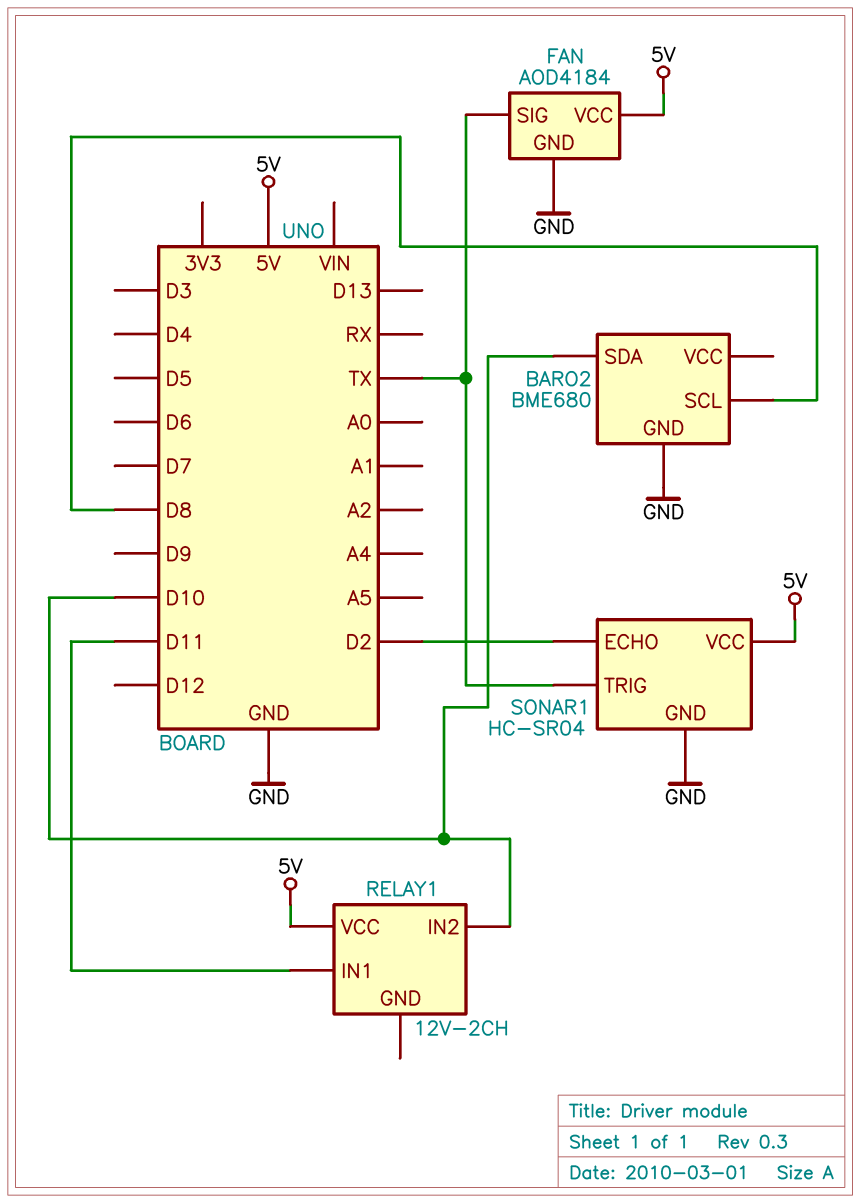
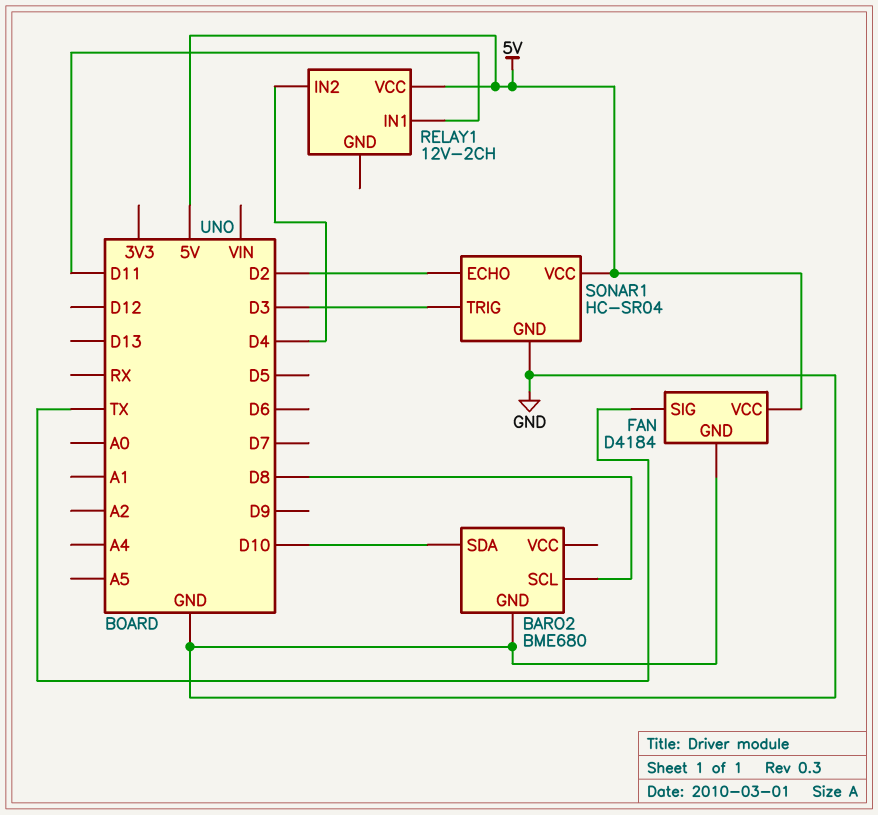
FAN: AOD4184 -> D4184
RELAY1 pin IN2: D10 -> D4
SONAR1 pin TRIG: TX -> D3

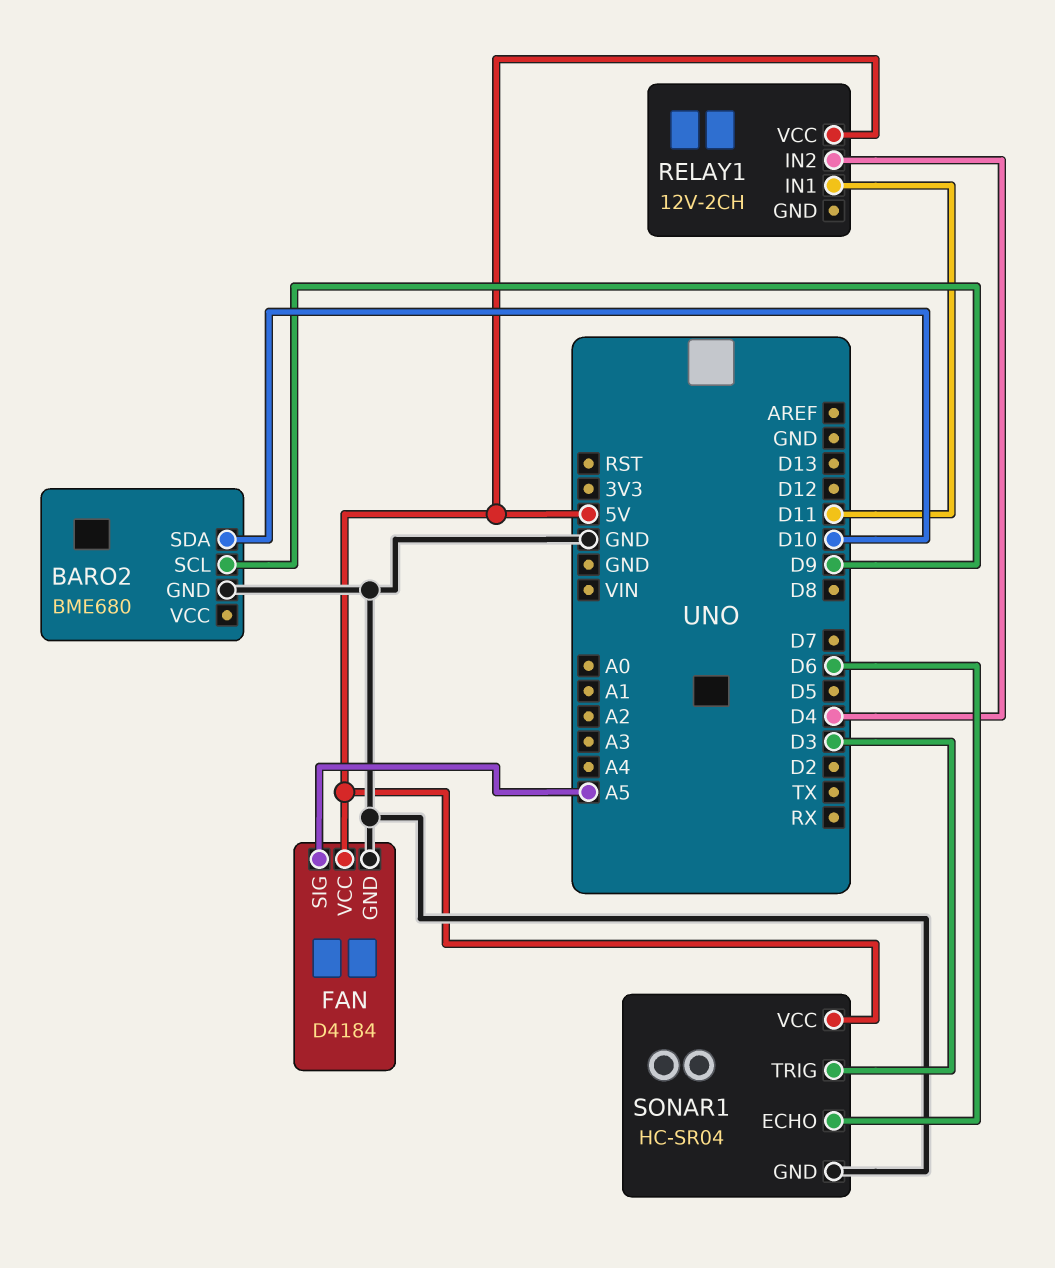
BARO2 pin SCL: D8 -> D9
FAN pin SIG: TX -> A5
SONAR1 pin ECHO: D2 -> D6

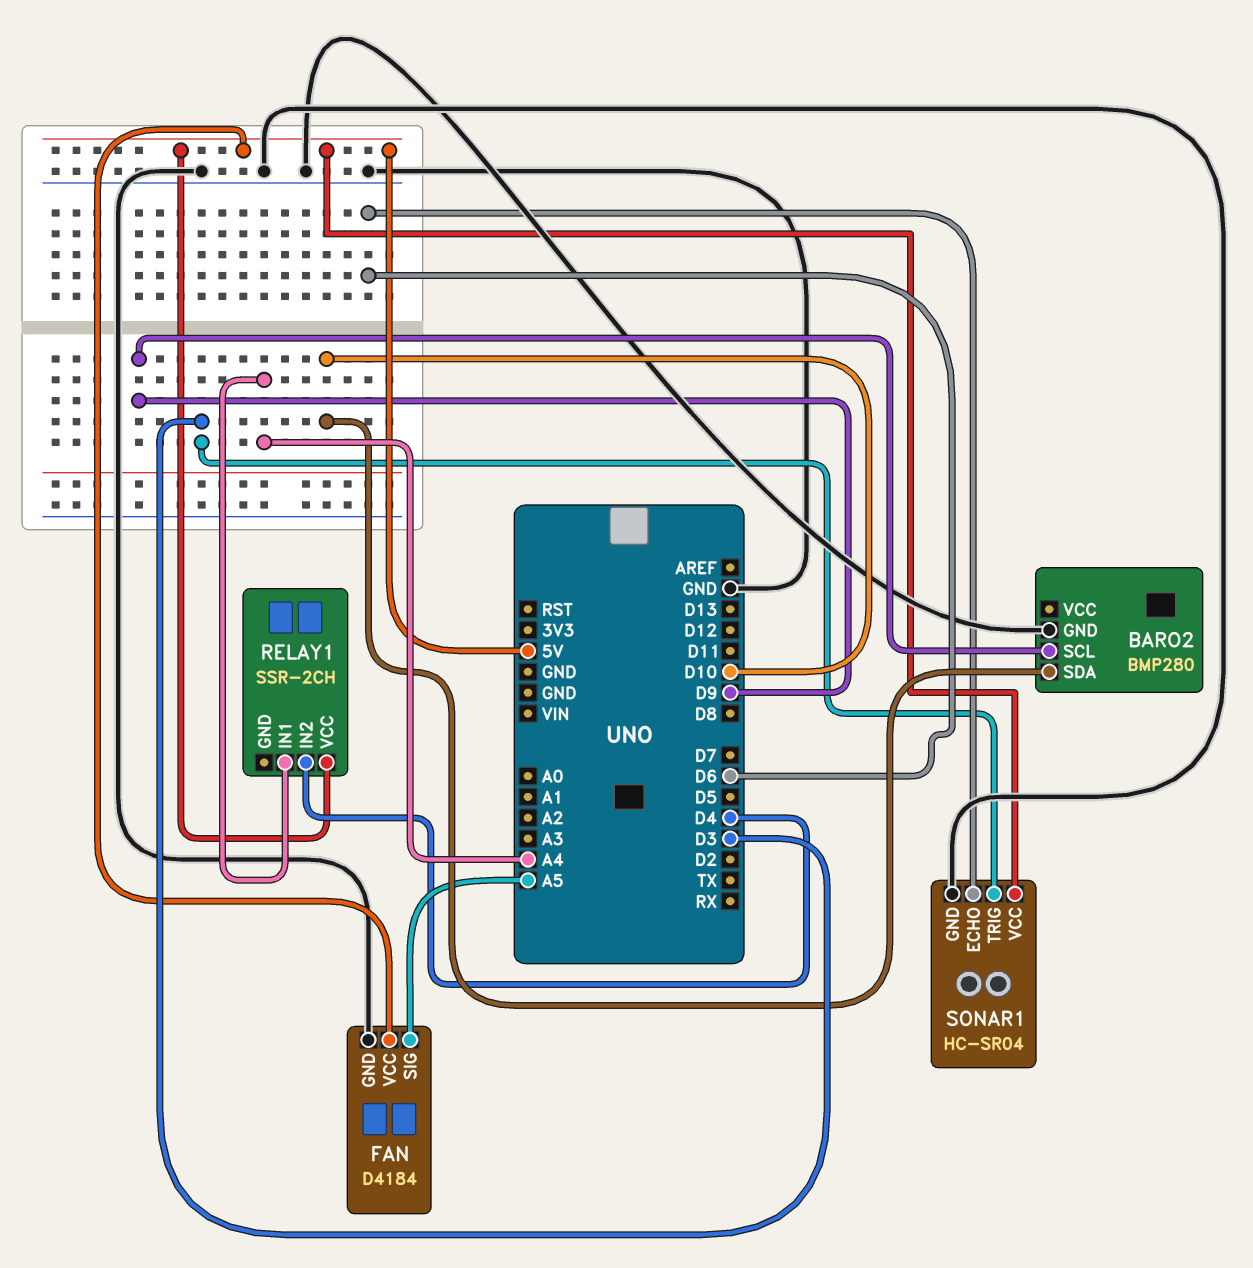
BARO2: BME680 -> BMP280
RELAY1: 12V-2CH -> SSR-2CH
RELAY1 pin IN1: D11 -> A4

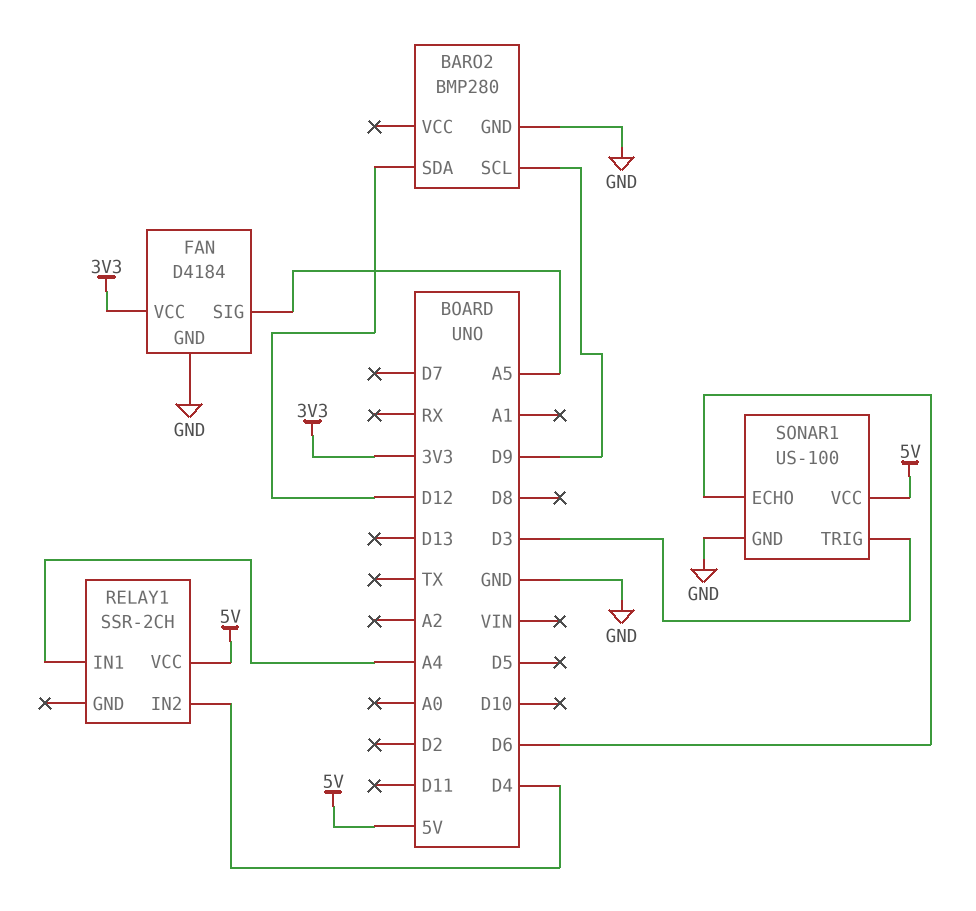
BARO2 pin SDA: D10 -> D12
FAN pin VCC: 5V -> 3V3
SONAR1: HC-SR04 -> US-100

